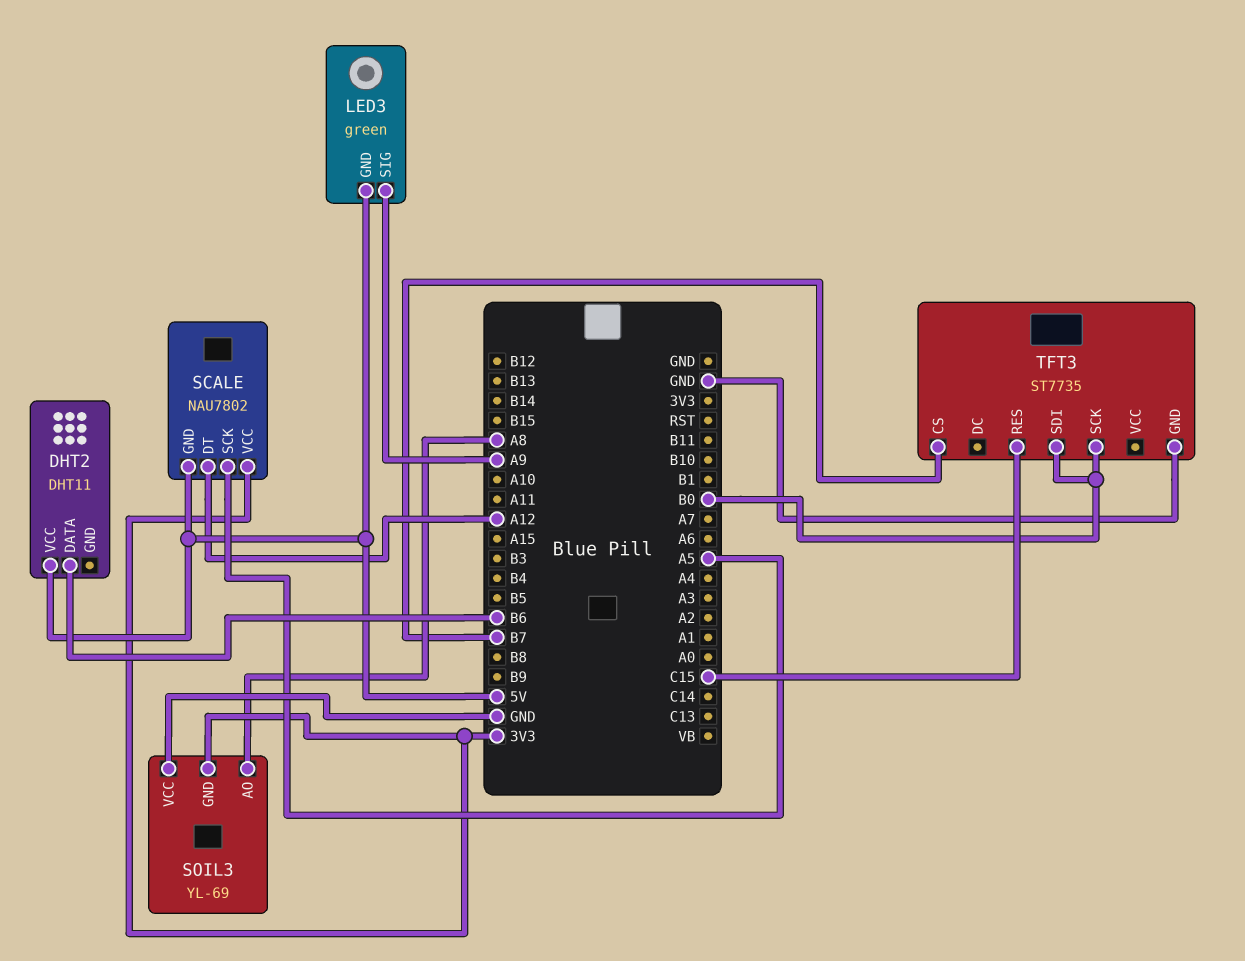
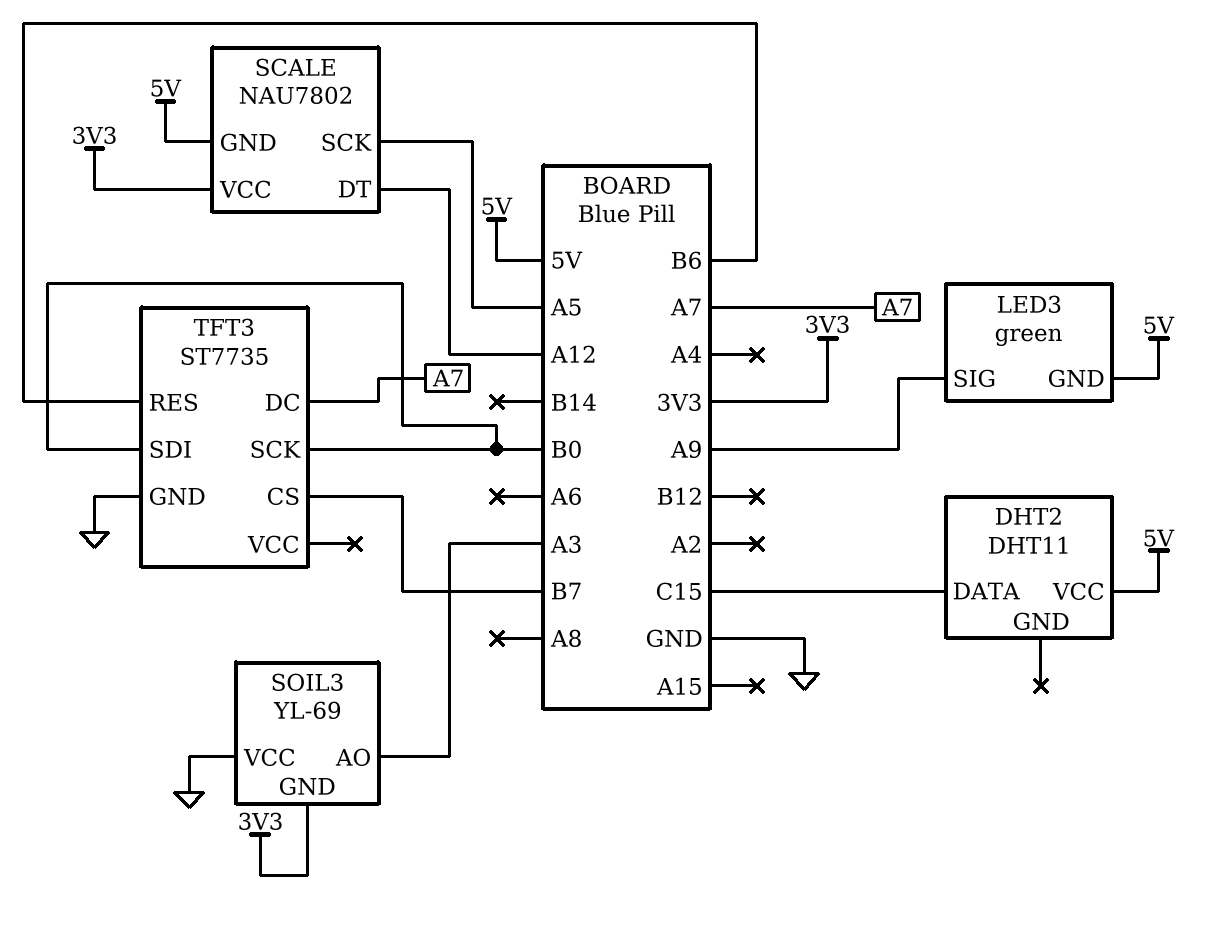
DHT2 pin DATA: B6 -> C15
SOIL3 pin AO: A8 -> A3
TFT3 pin DC: none -> A7
TFT3 pin RES: C15 -> B6

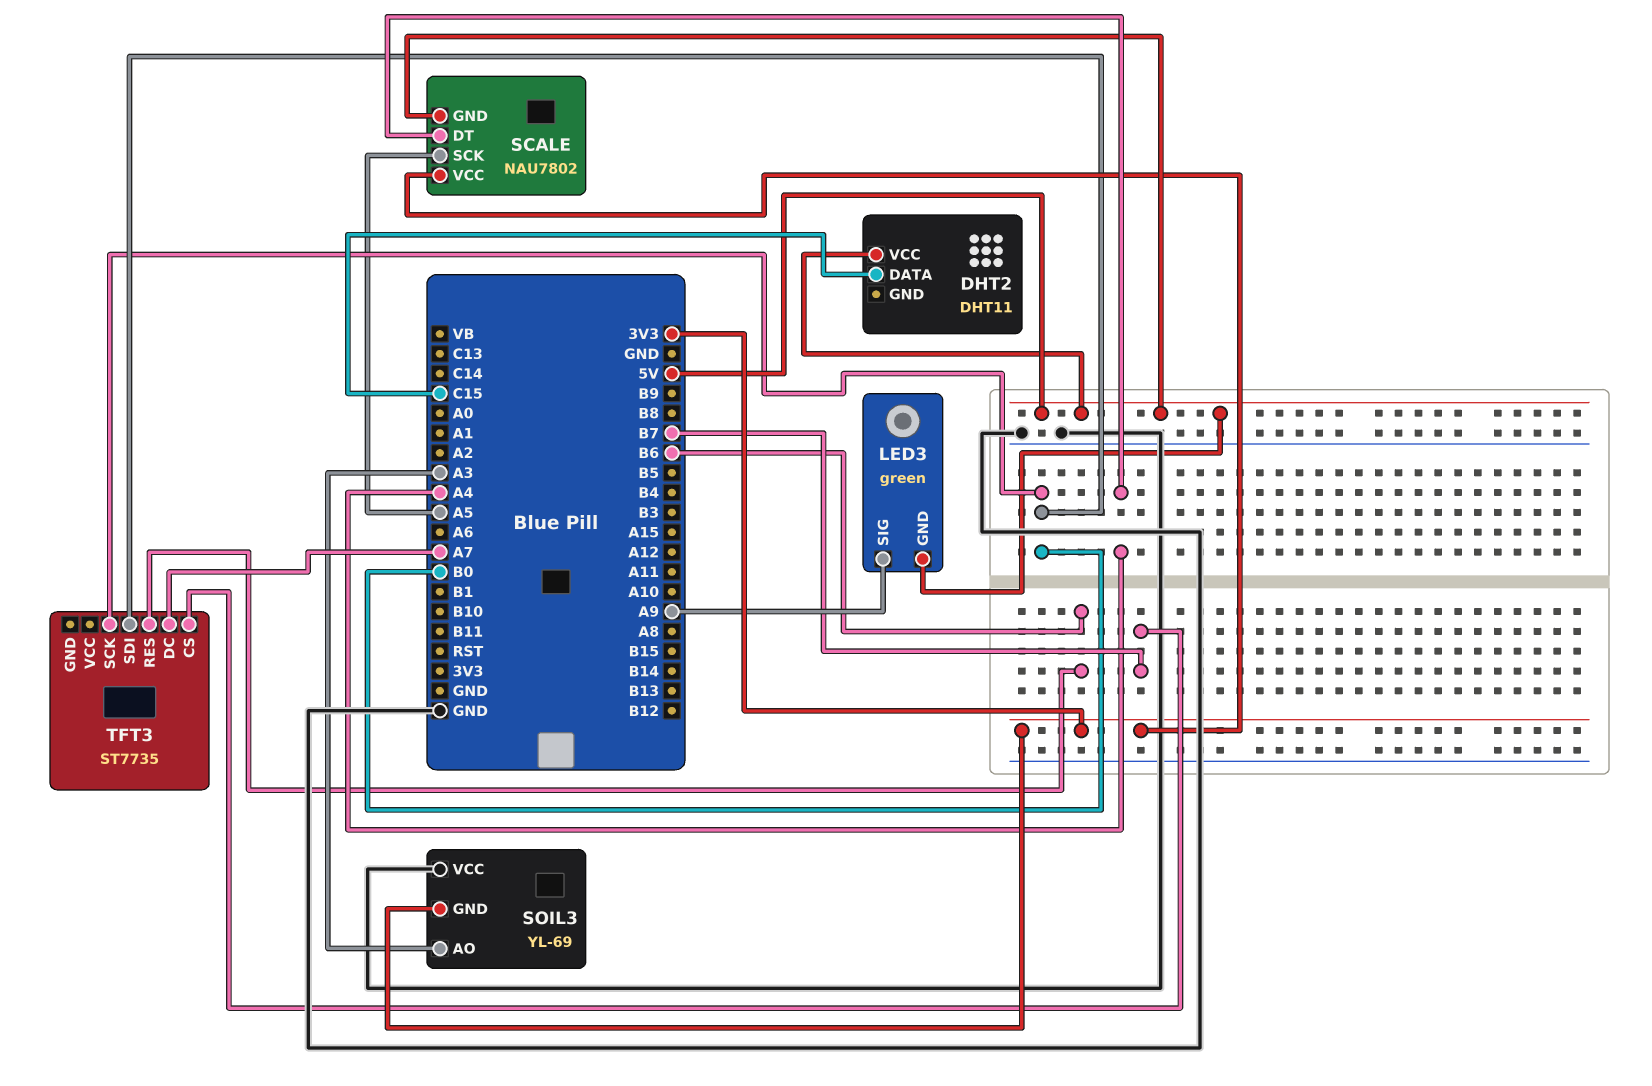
SCALE pin DT: A12 -> A4
TFT3 pin GND: GND -> none

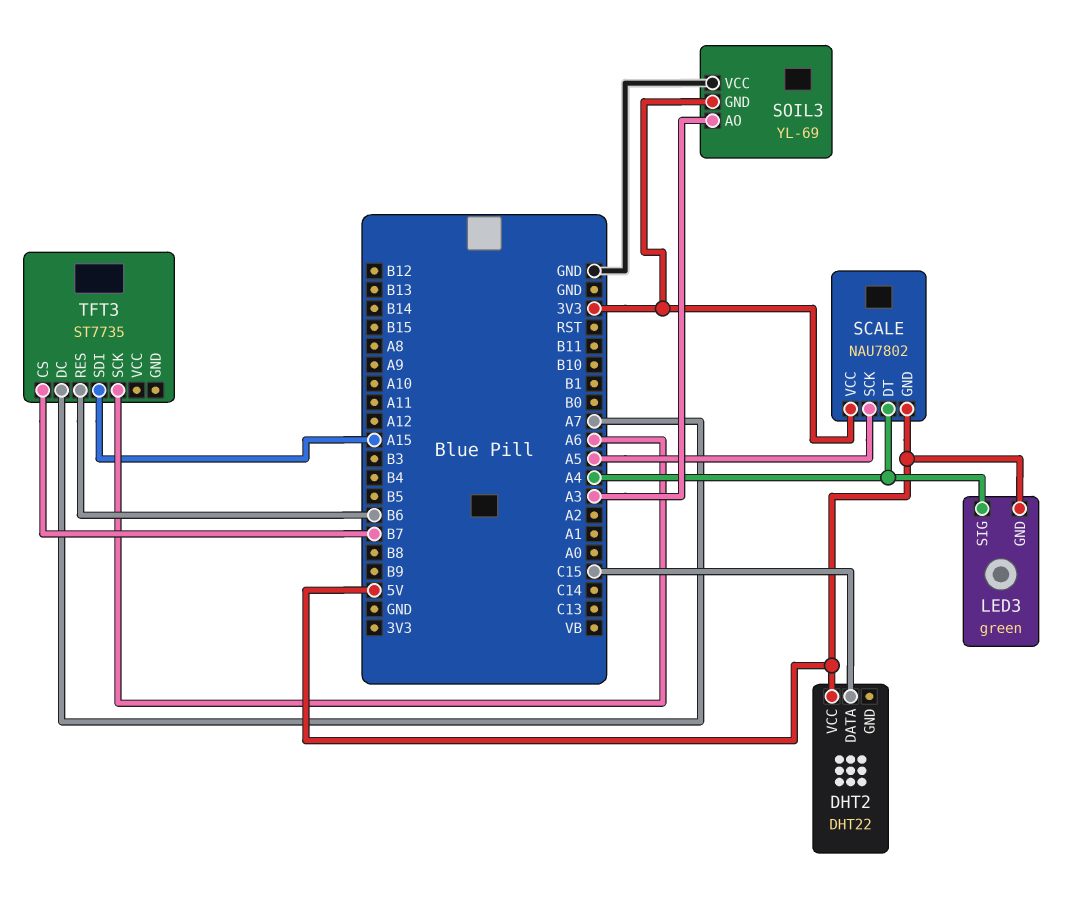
DHT2: DHT11 -> DHT22
LED3 pin SIG: A9 -> A4
TFT3 pin SCK: B0 -> A6
TFT3 pin SDI: B0 -> A15

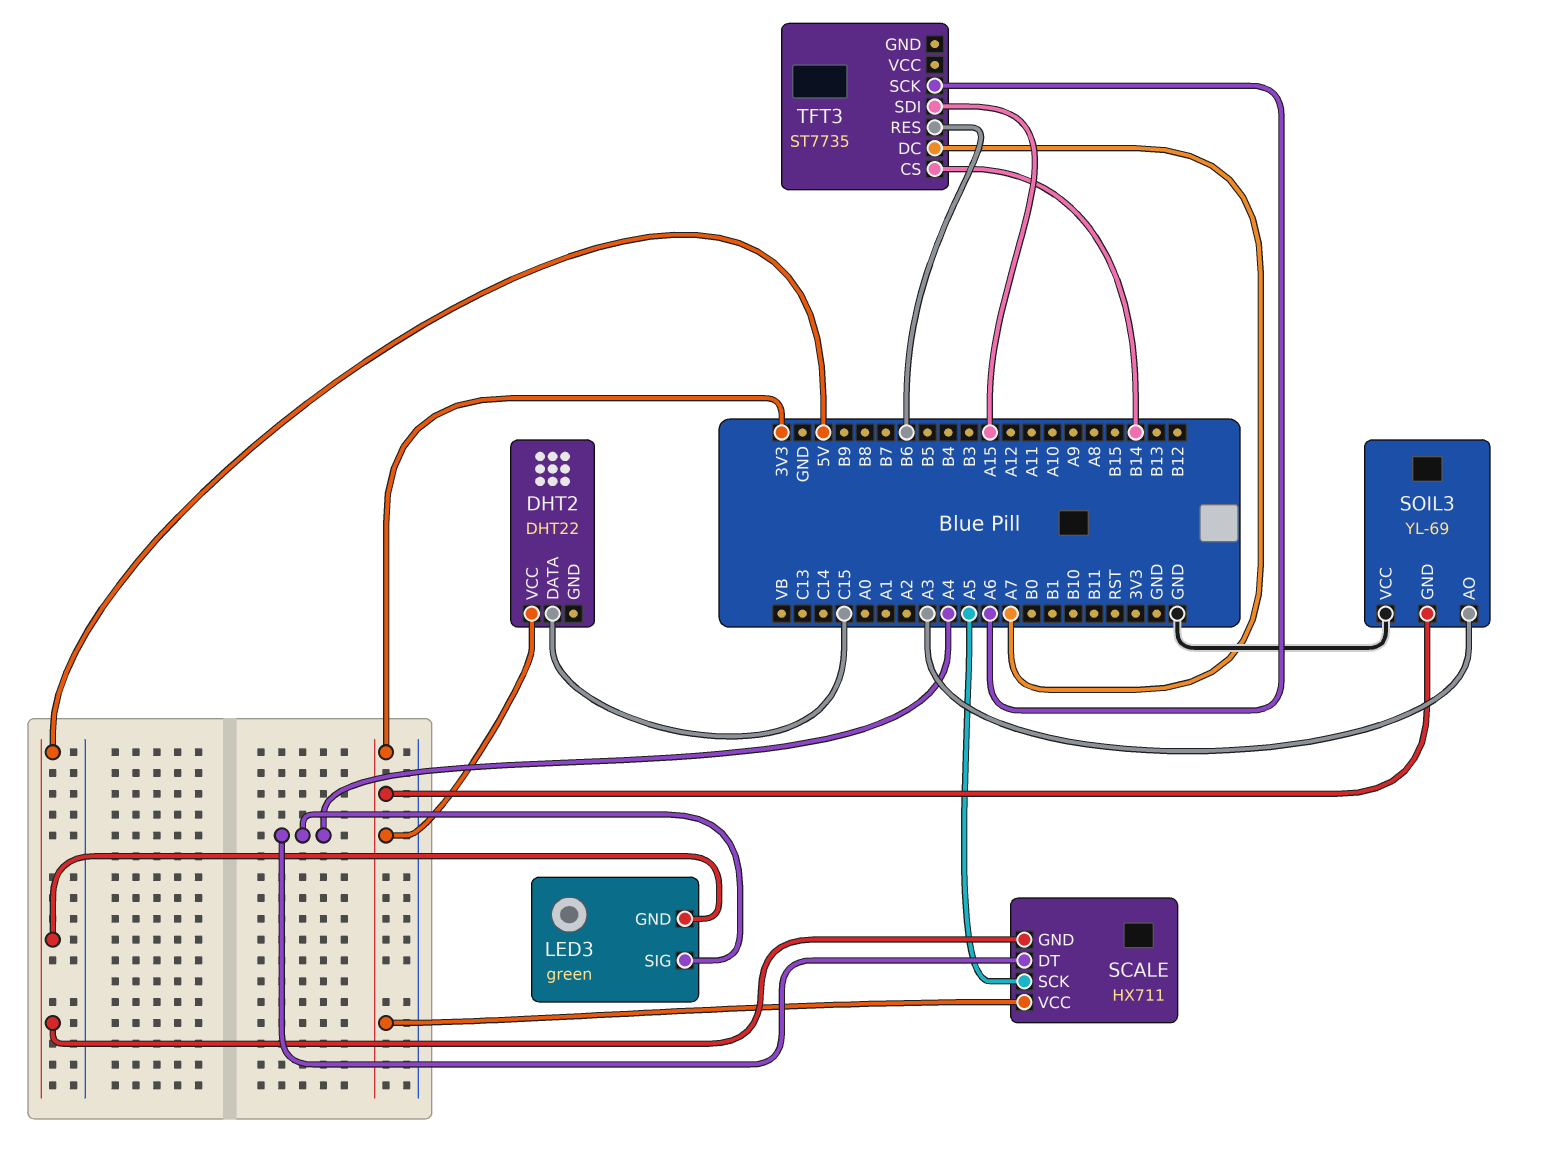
DHT2 pin VCC: 5V -> 3V3
SCALE: NAU7802 -> HX711
TFT3 pin CS: B7 -> B14

